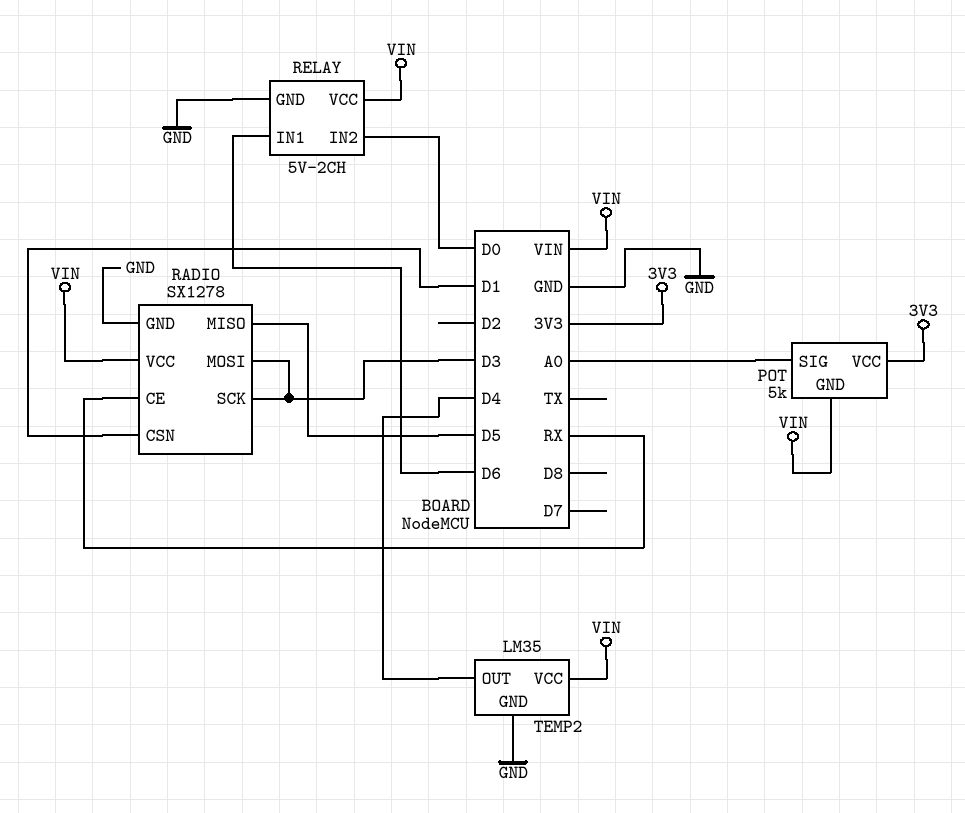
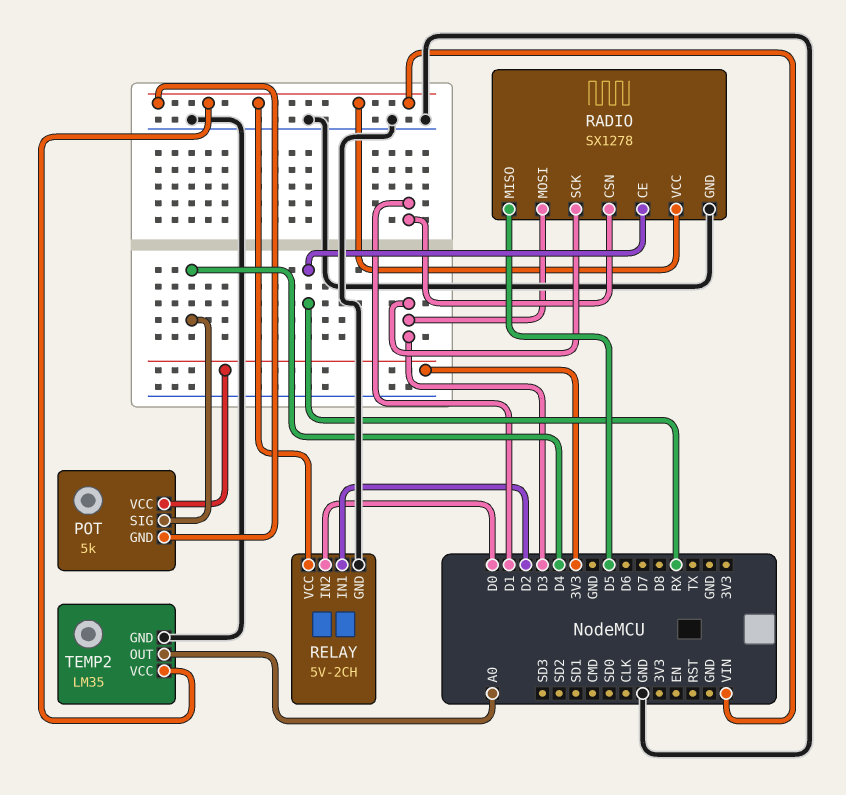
POT pin SIG: A0 -> D4
RELAY pin IN1: D6 -> D2
TEMP2 pin OUT: D4 -> A0

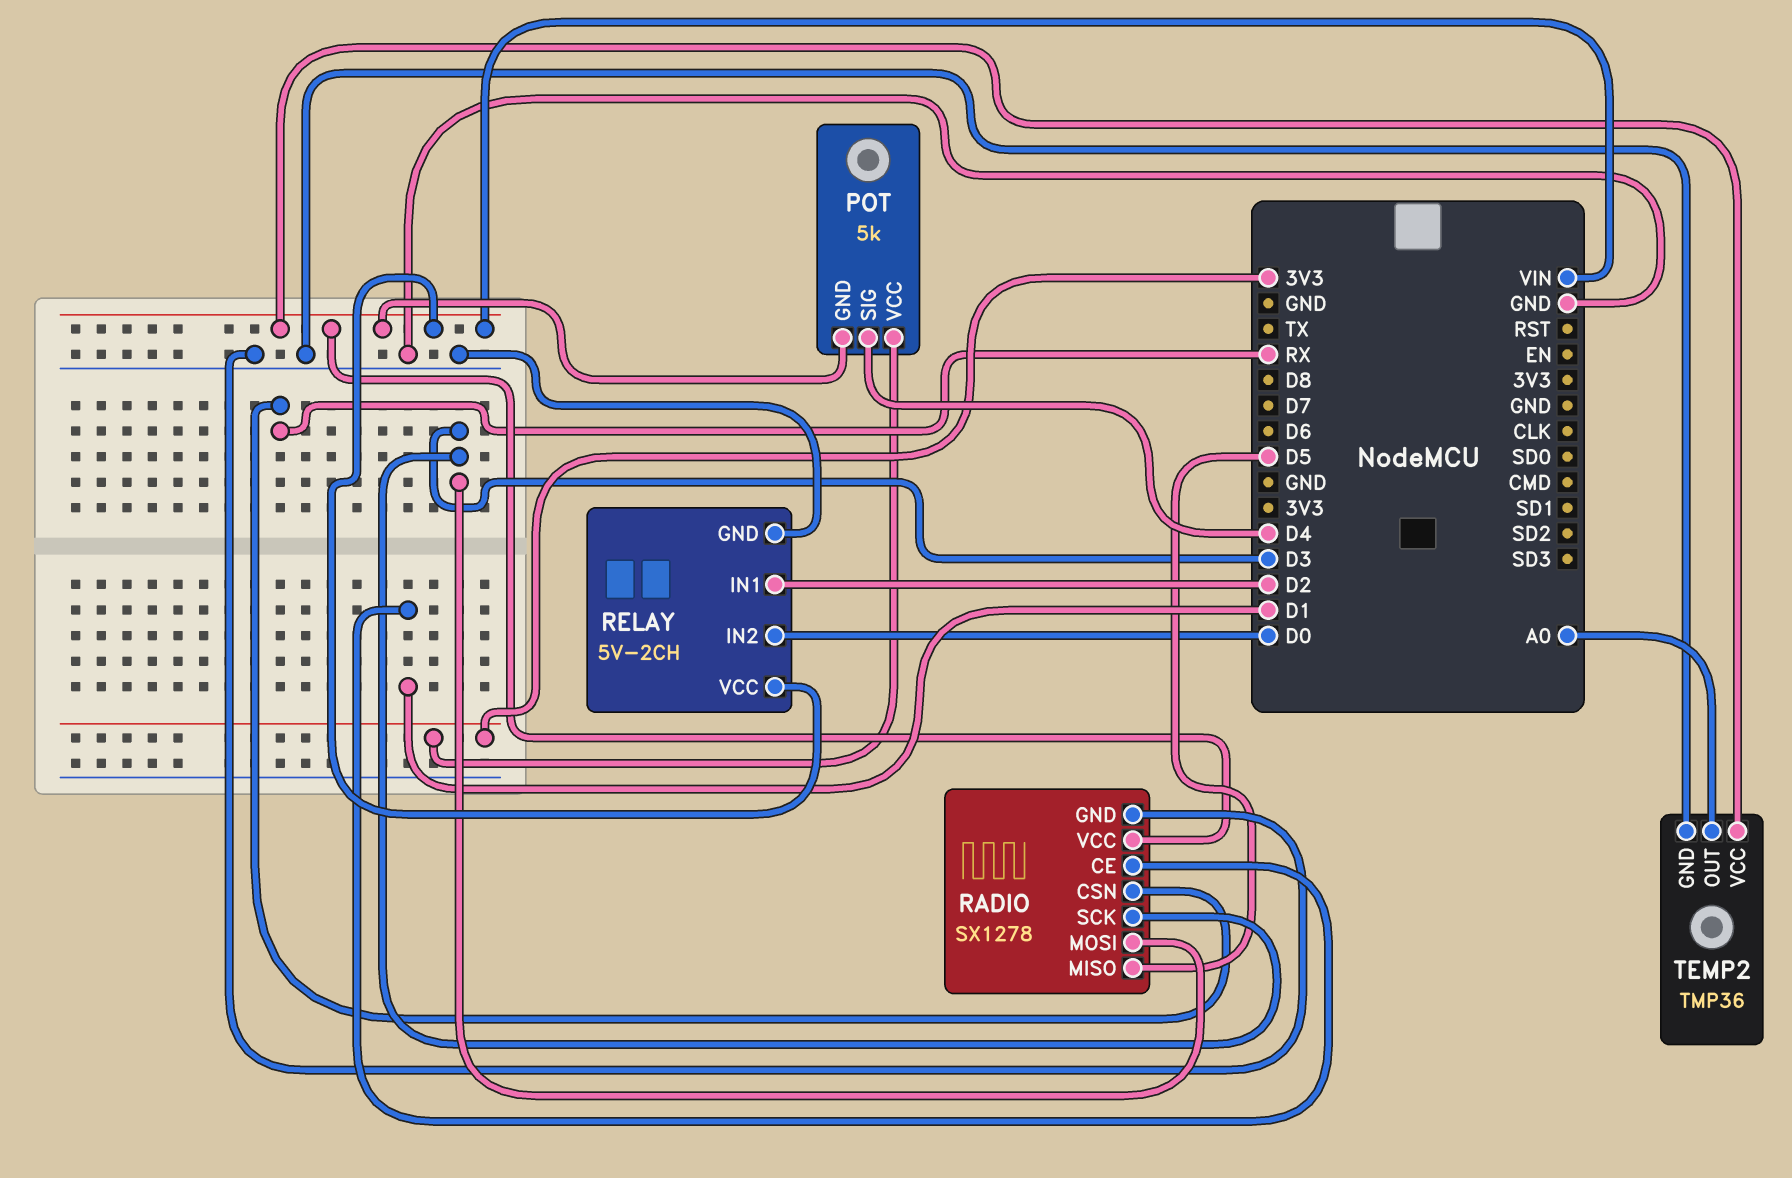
RADIO pin CE: RX -> D1
RADIO pin CSN: D1 -> RX
TEMP2: LM35 -> TMP36

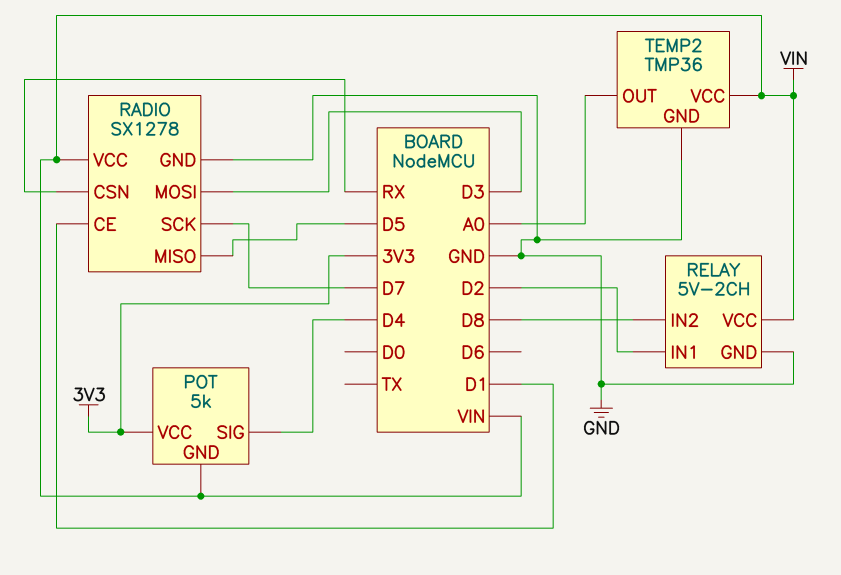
RADIO pin SCK: D3 -> D7
RELAY pin IN2: D0 -> D8

